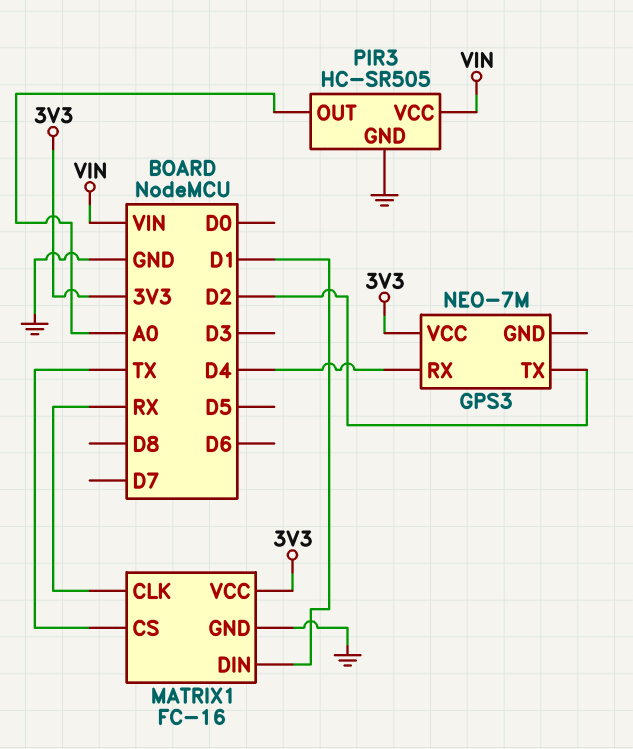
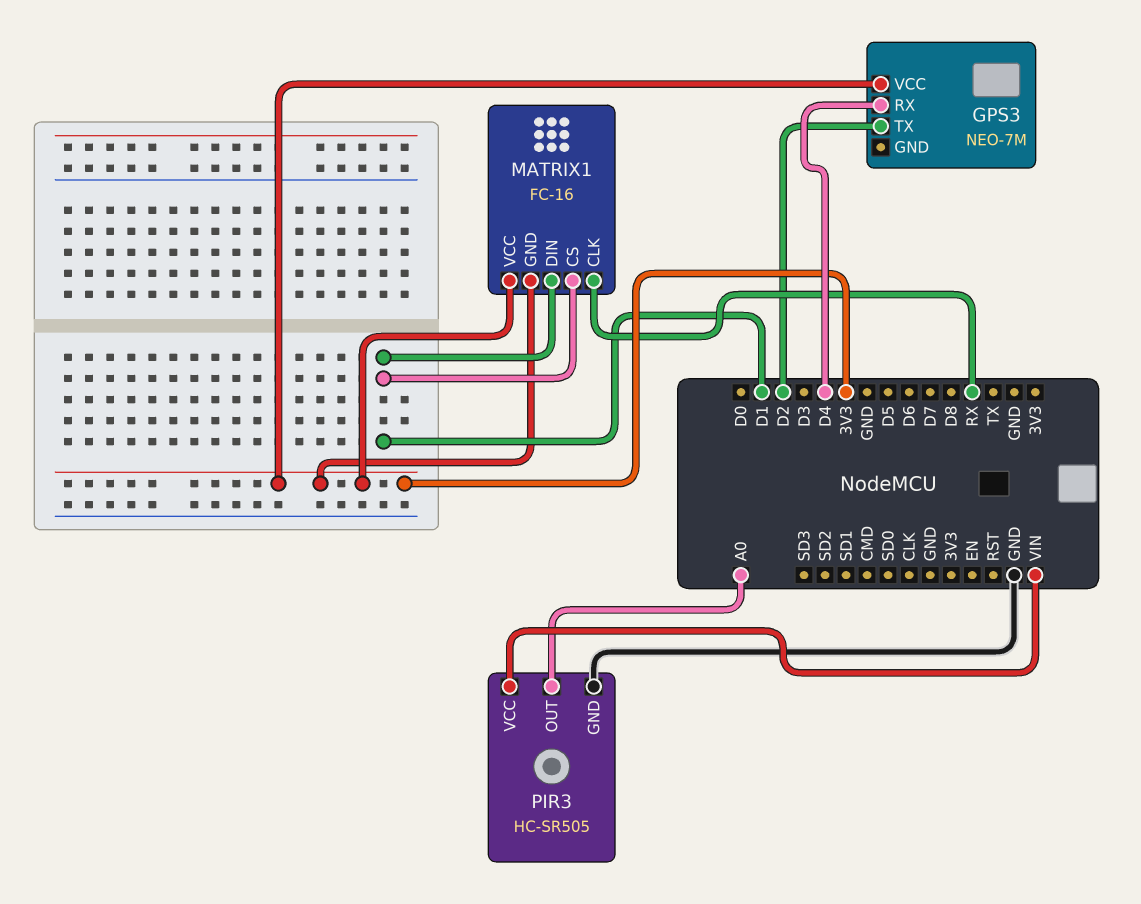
MATRIX1 pin CS: TX -> D1
MATRIX1 pin GND: GND -> 3V3

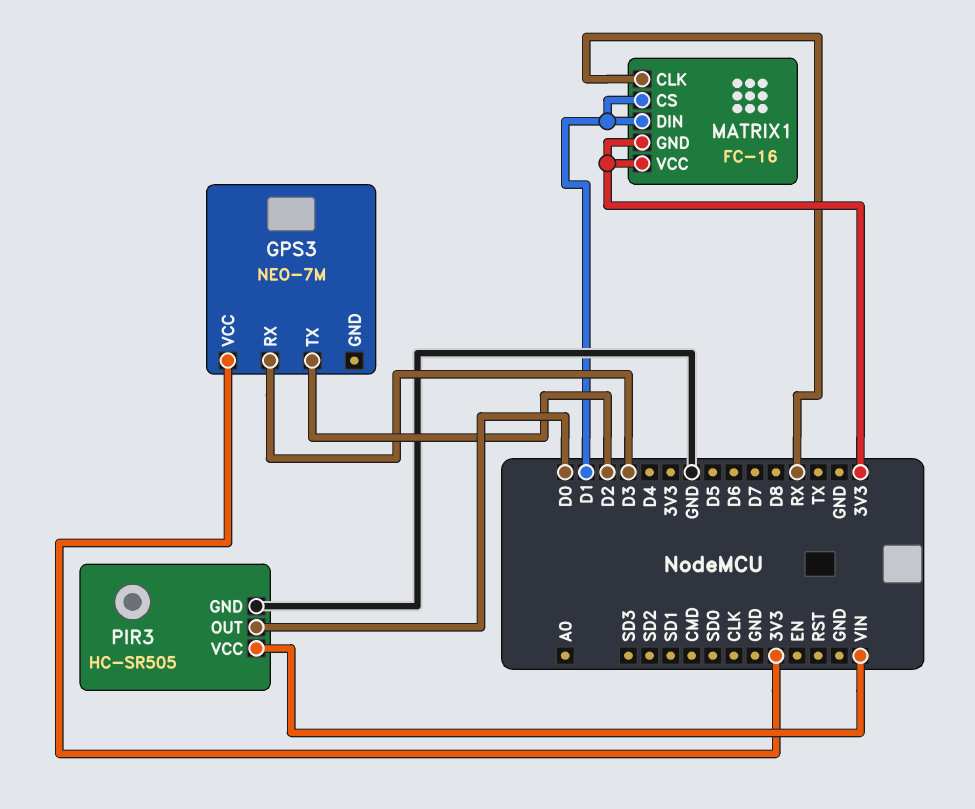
GPS3 pin RX: D4 -> D3
PIR3 pin OUT: A0 -> D0

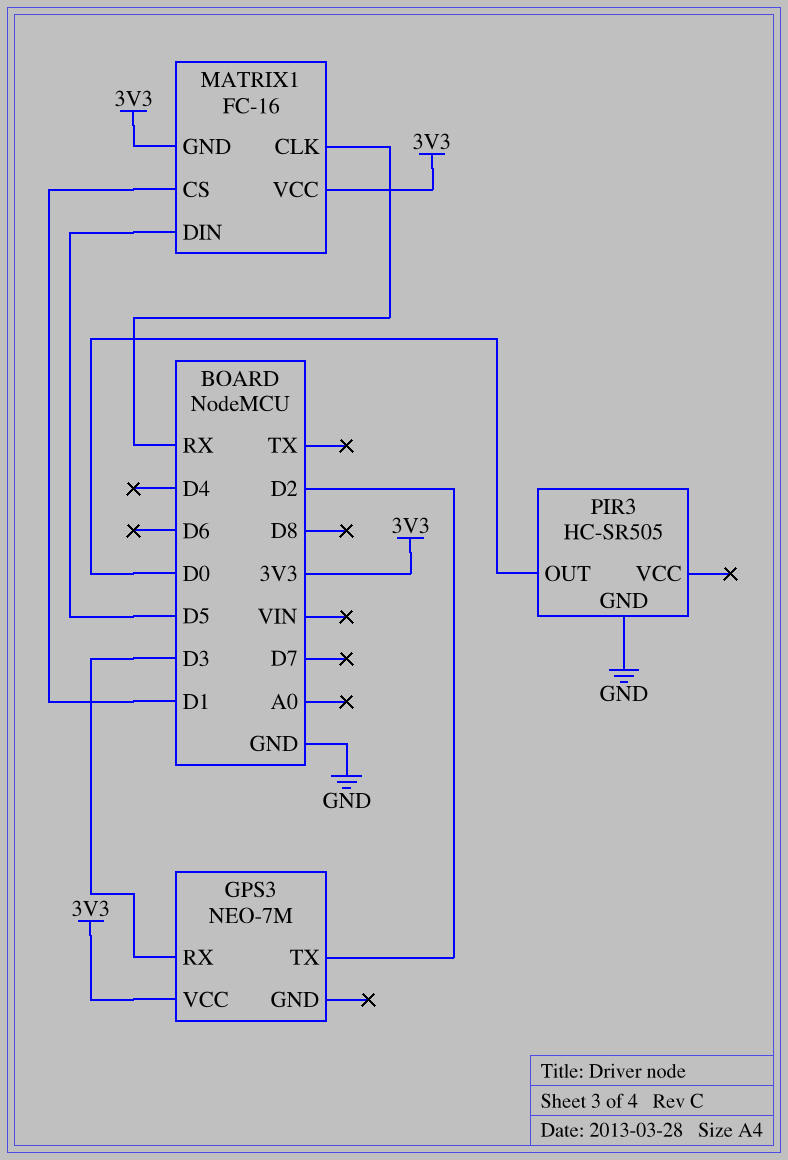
MATRIX1 pin DIN: D1 -> D5
PIR3 pin VCC: VIN -> none

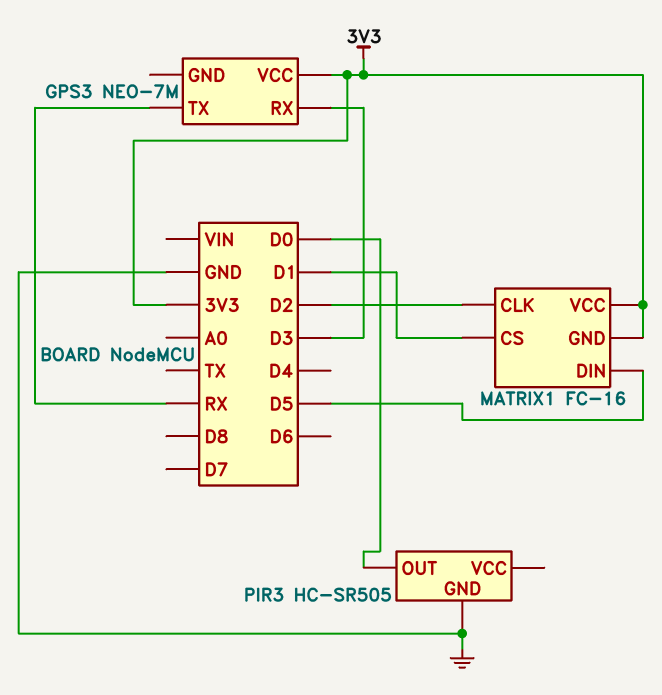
GPS3 pin TX: D2 -> RX
MATRIX1 pin CLK: RX -> D2

